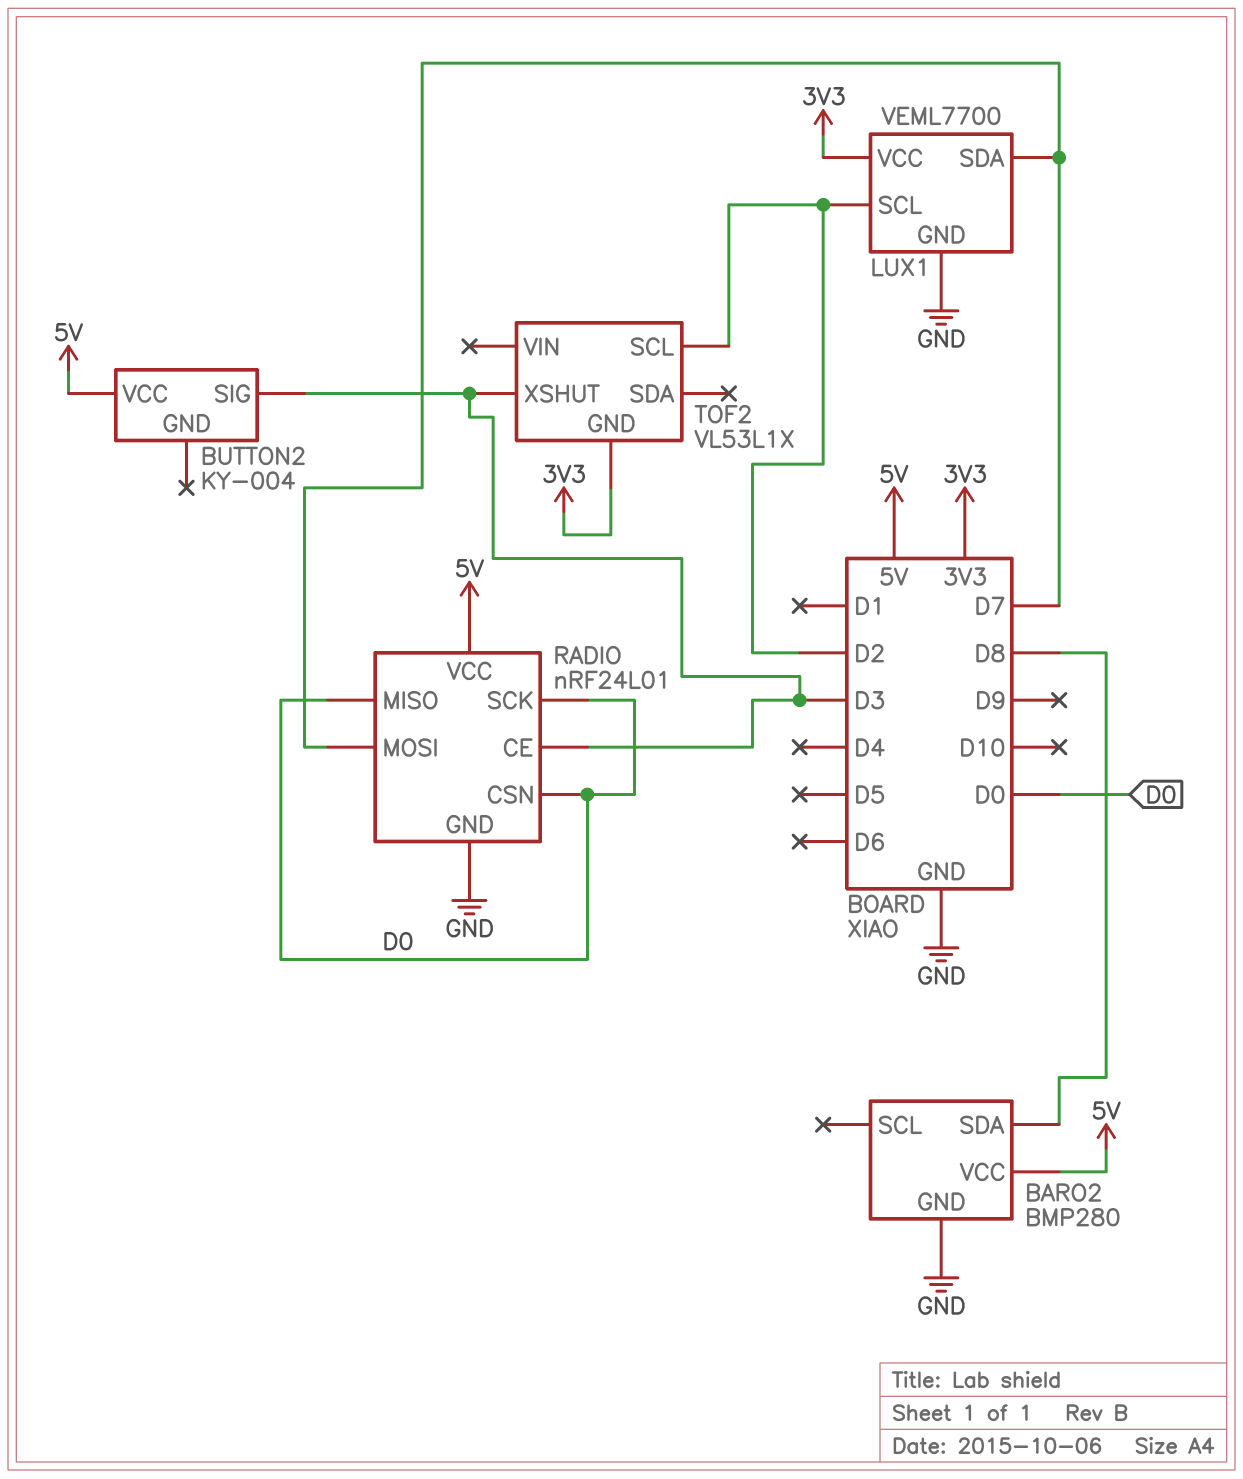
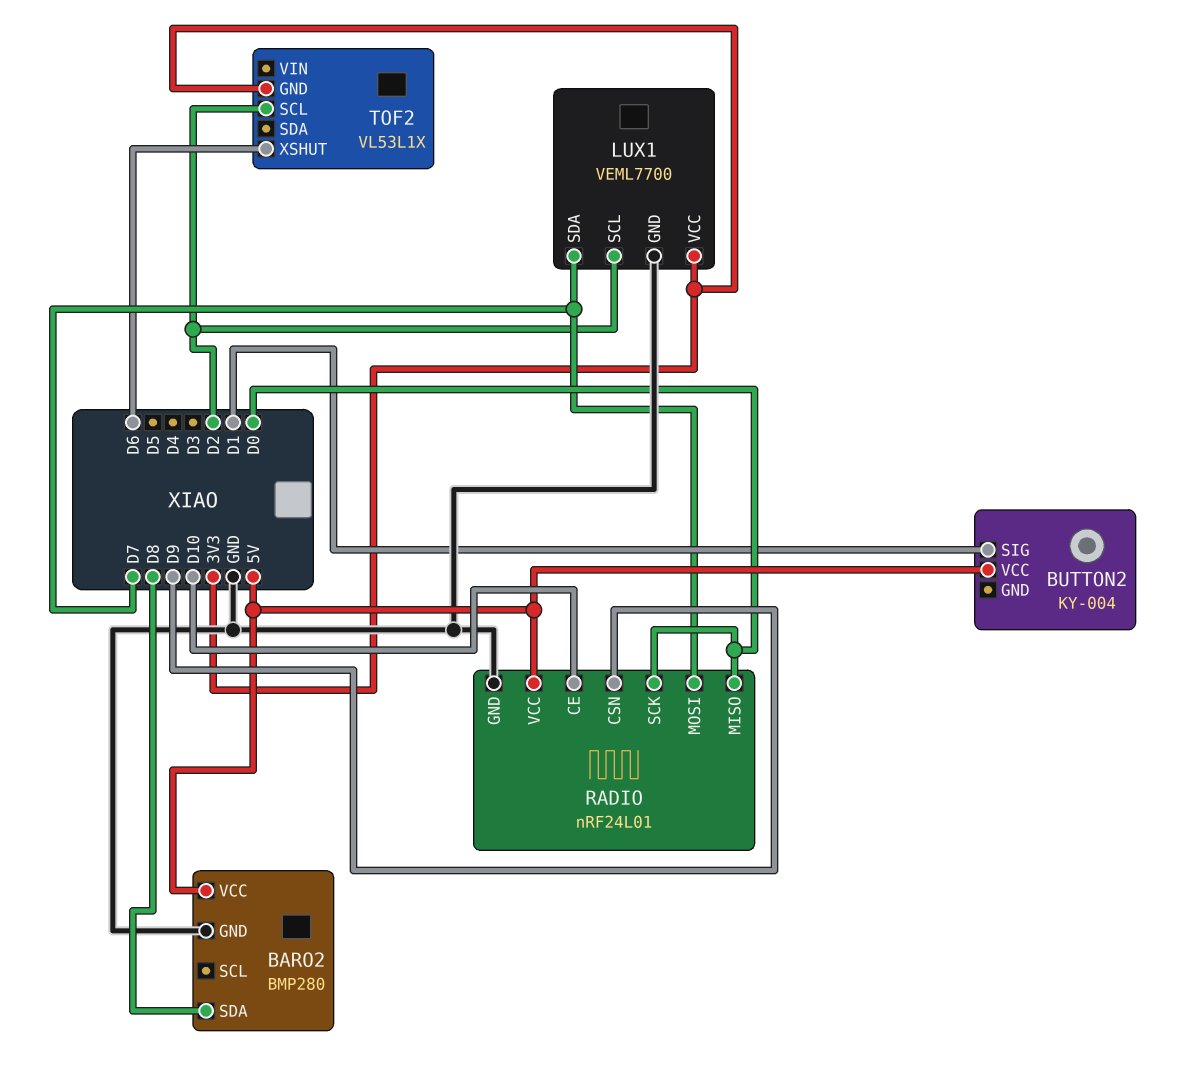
BUTTON2 pin SIG: D3 -> D1
RADIO pin CE: D3 -> D10
RADIO pin CSN: D0 -> D9
TOF2 pin XSHUT: D3 -> D6

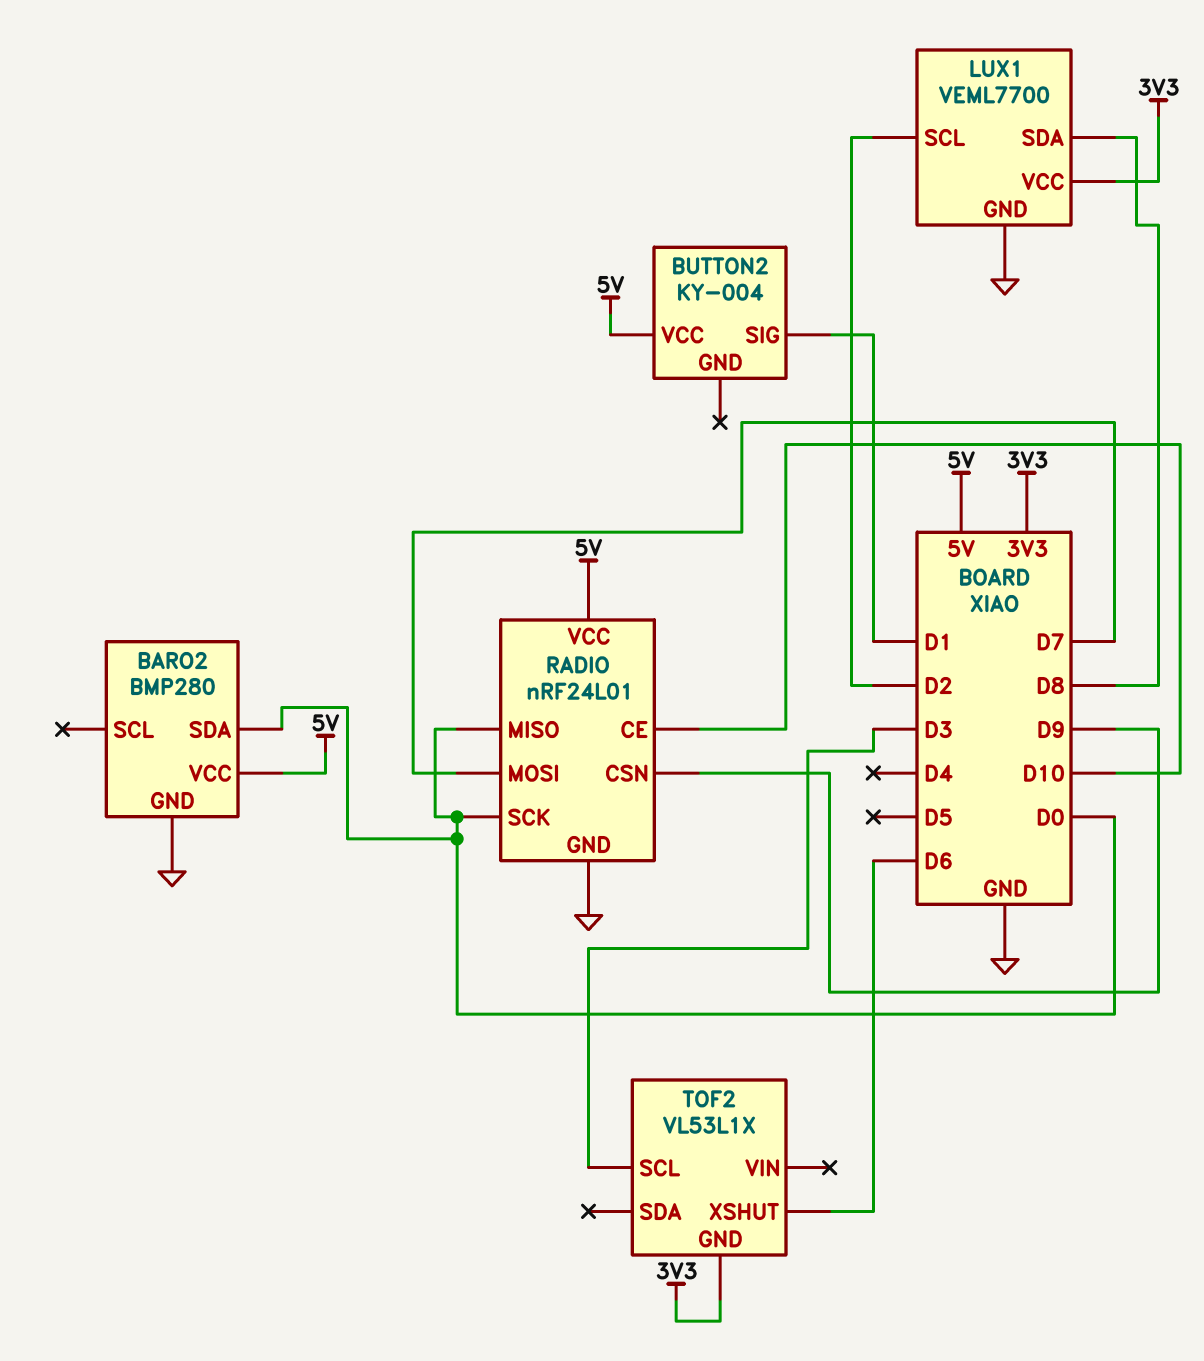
BARO2 pin SDA: D8 -> D0
LUX1 pin SDA: D7 -> D8
TOF2 pin SCL: D2 -> D3

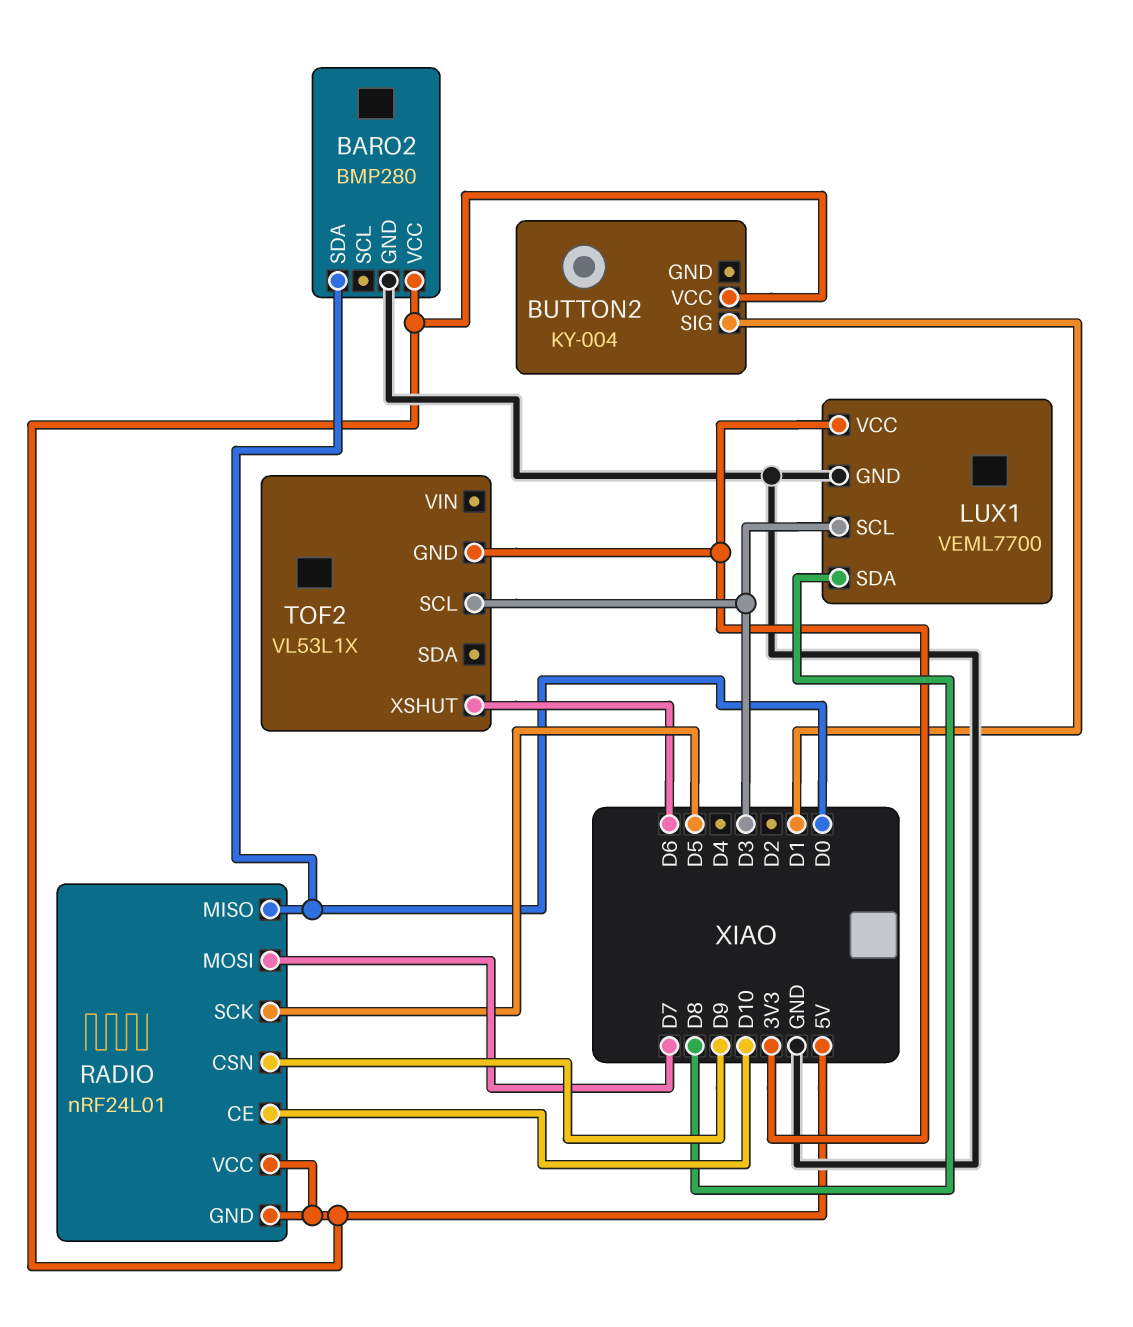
LUX1 pin SCL: D2 -> D3
RADIO pin GND: GND -> 5V
RADIO pin SCK: D0 -> D5

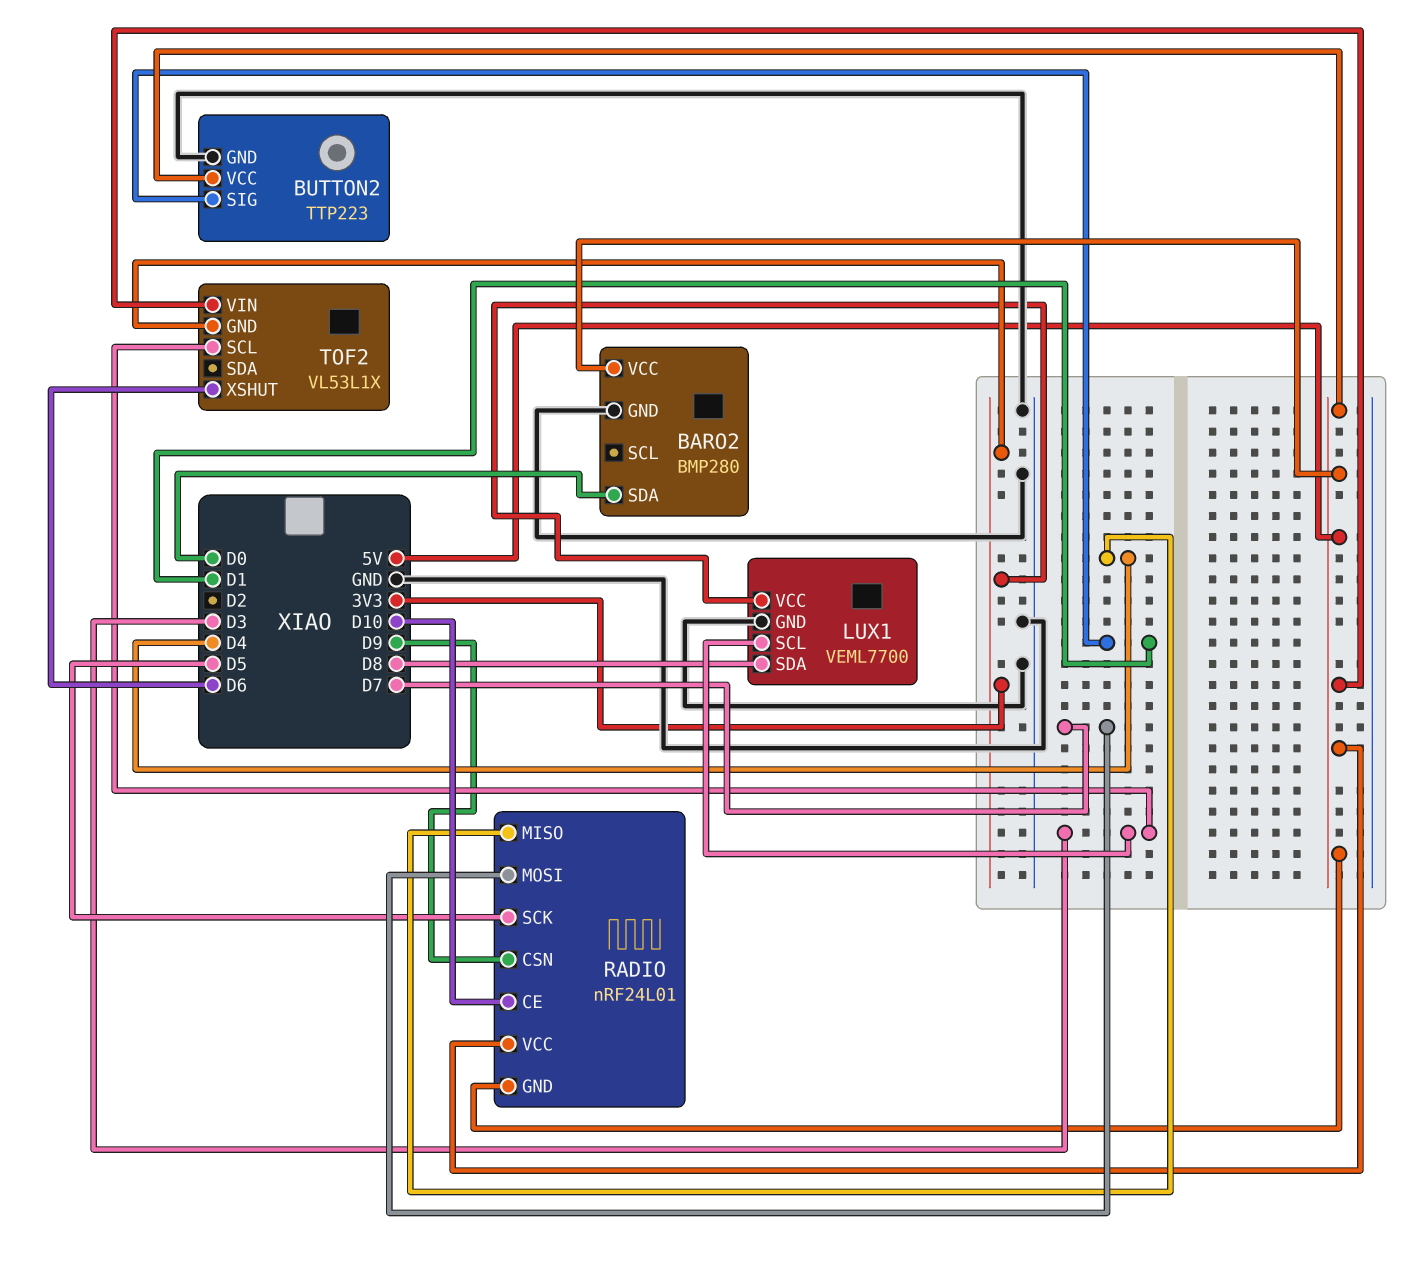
BUTTON2: KY-004 -> TTP223
BUTTON2 pin GND: none -> GND
RADIO pin MISO: D0 -> D4
TOF2 pin VIN: none -> 5V

